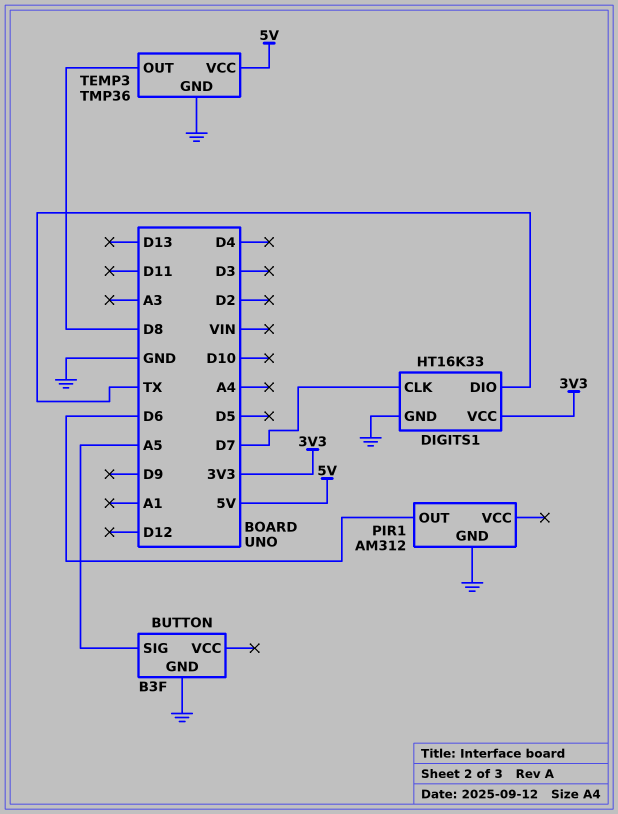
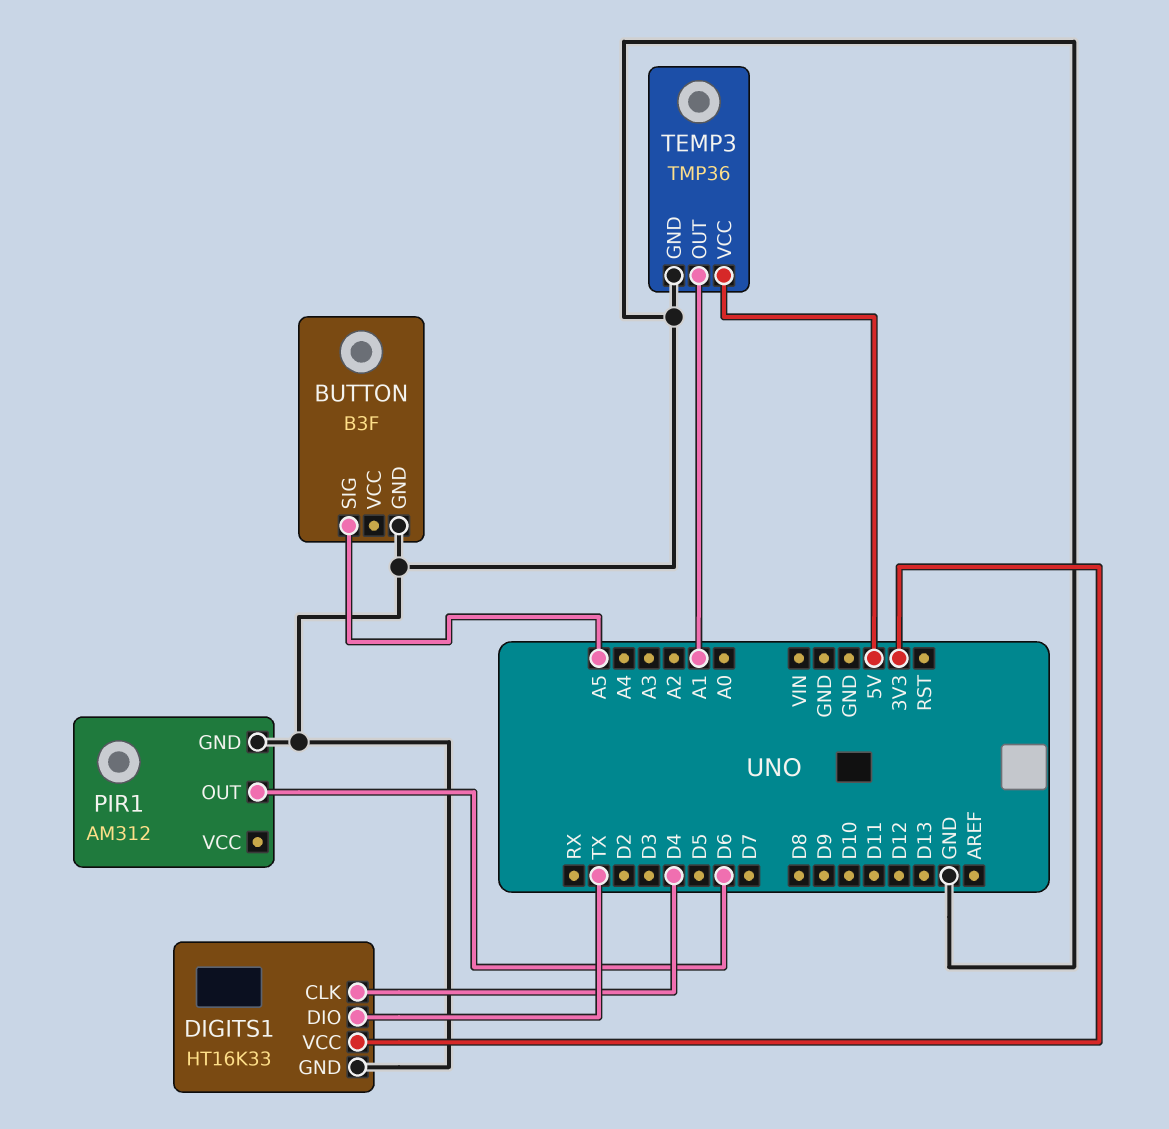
DIGITS1 pin CLK: D7 -> D4
TEMP3 pin OUT: D8 -> A1

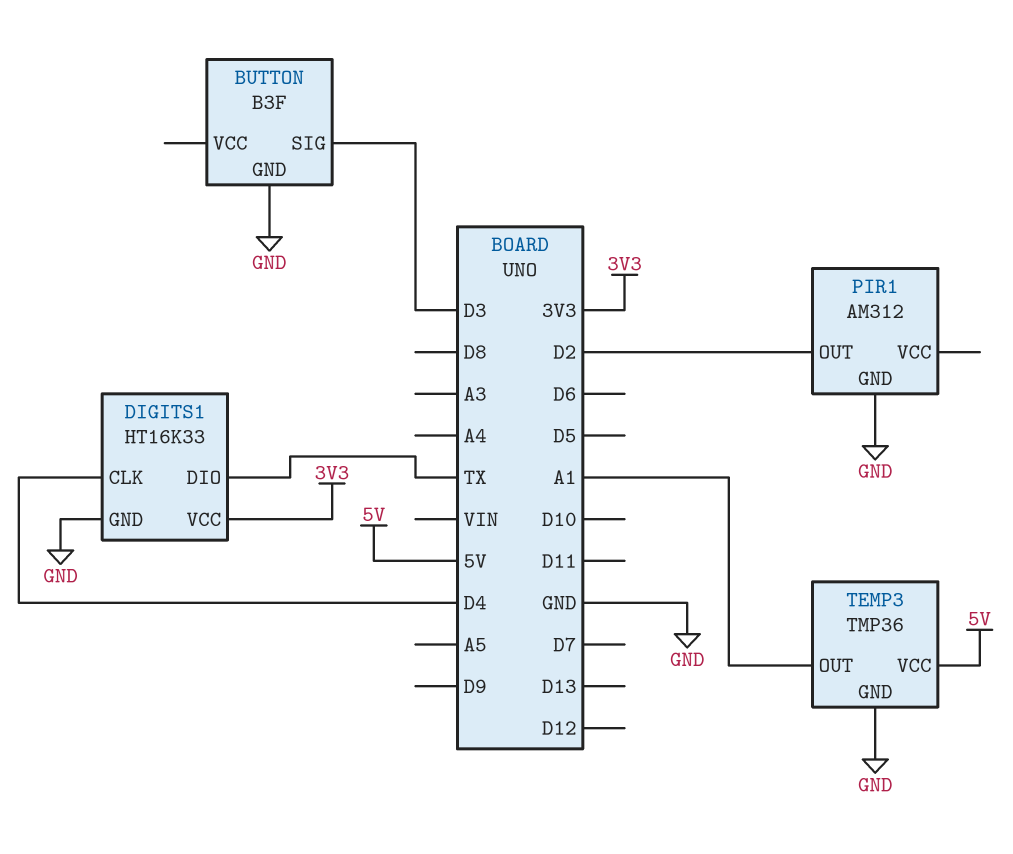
BUTTON pin SIG: A5 -> D3
PIR1 pin OUT: D6 -> D2

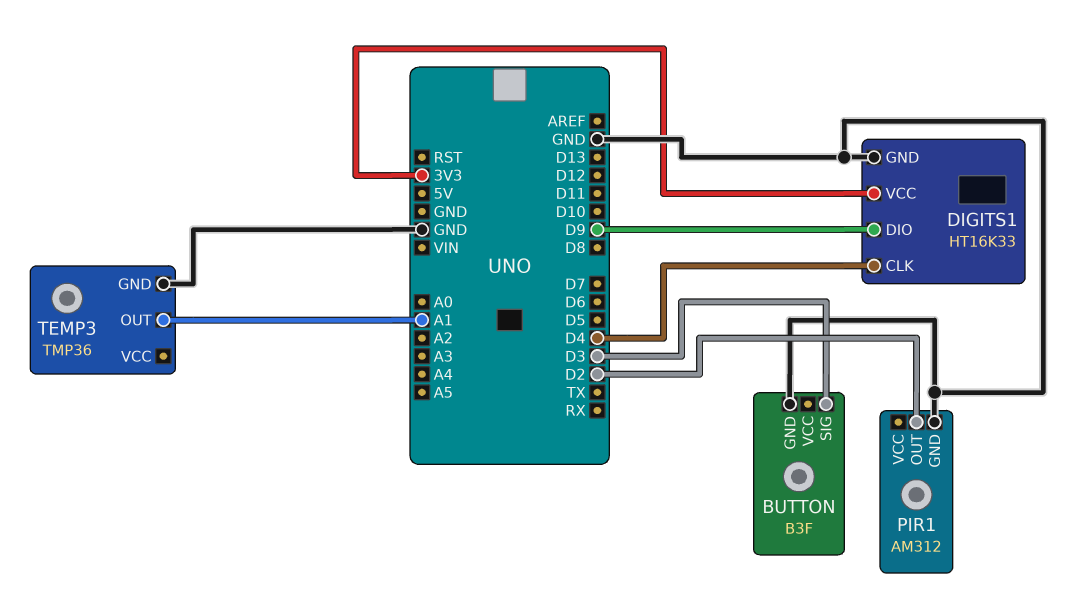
DIGITS1 pin DIO: TX -> D9
TEMP3 pin VCC: 5V -> none

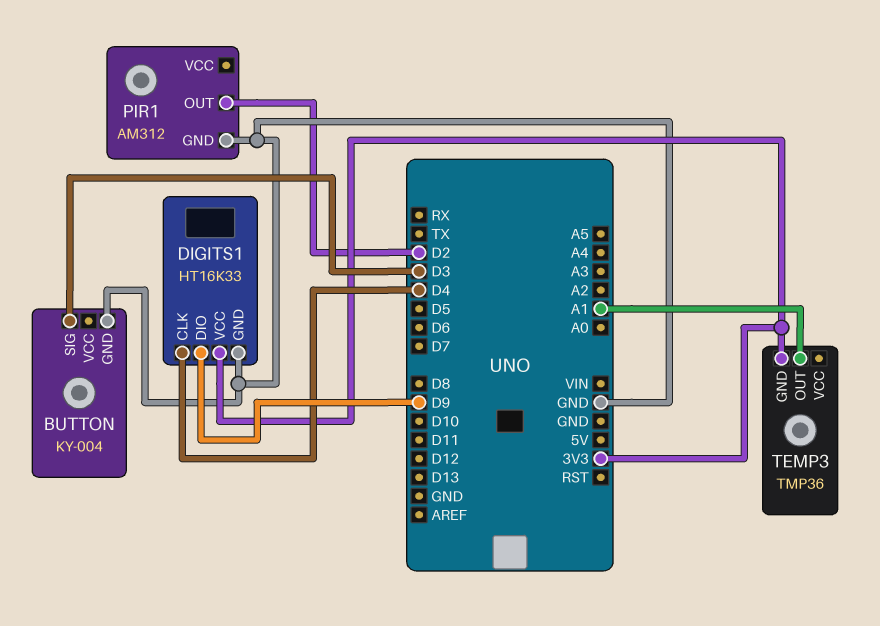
BUTTON: B3F -> KY-004
TEMP3 pin GND: GND -> 3V3

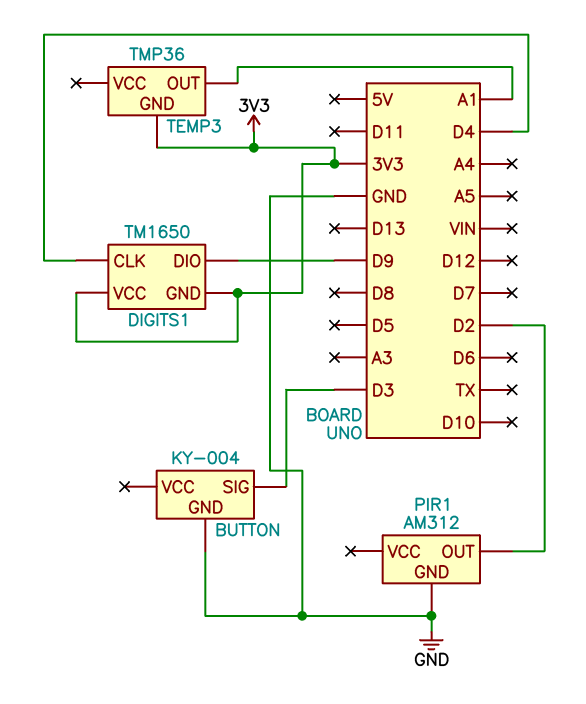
DIGITS1: HT16K33 -> TM1650
DIGITS1 pin GND: GND -> 3V3

